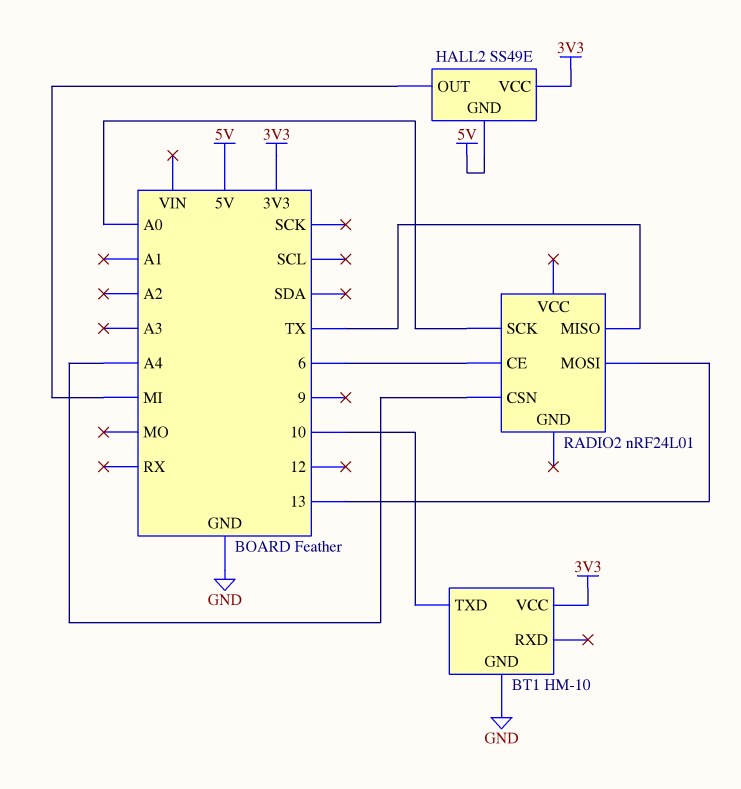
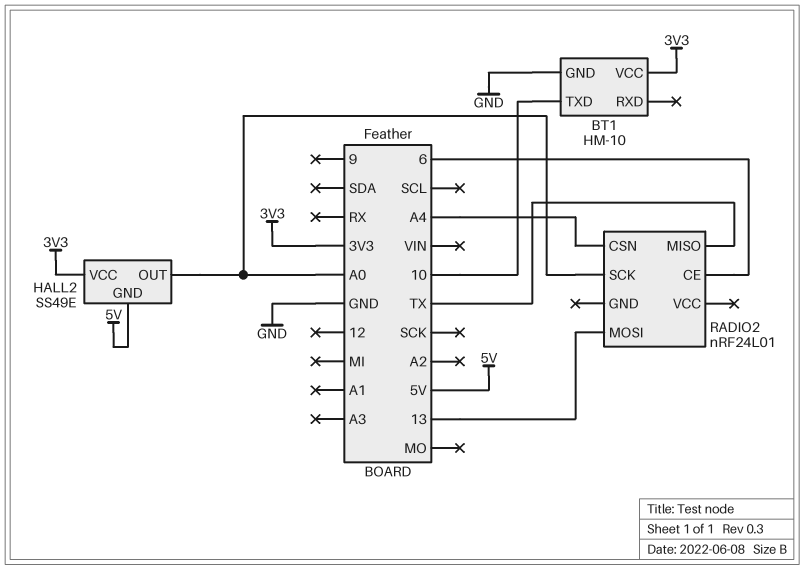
HALL2 pin OUT: MI -> A0

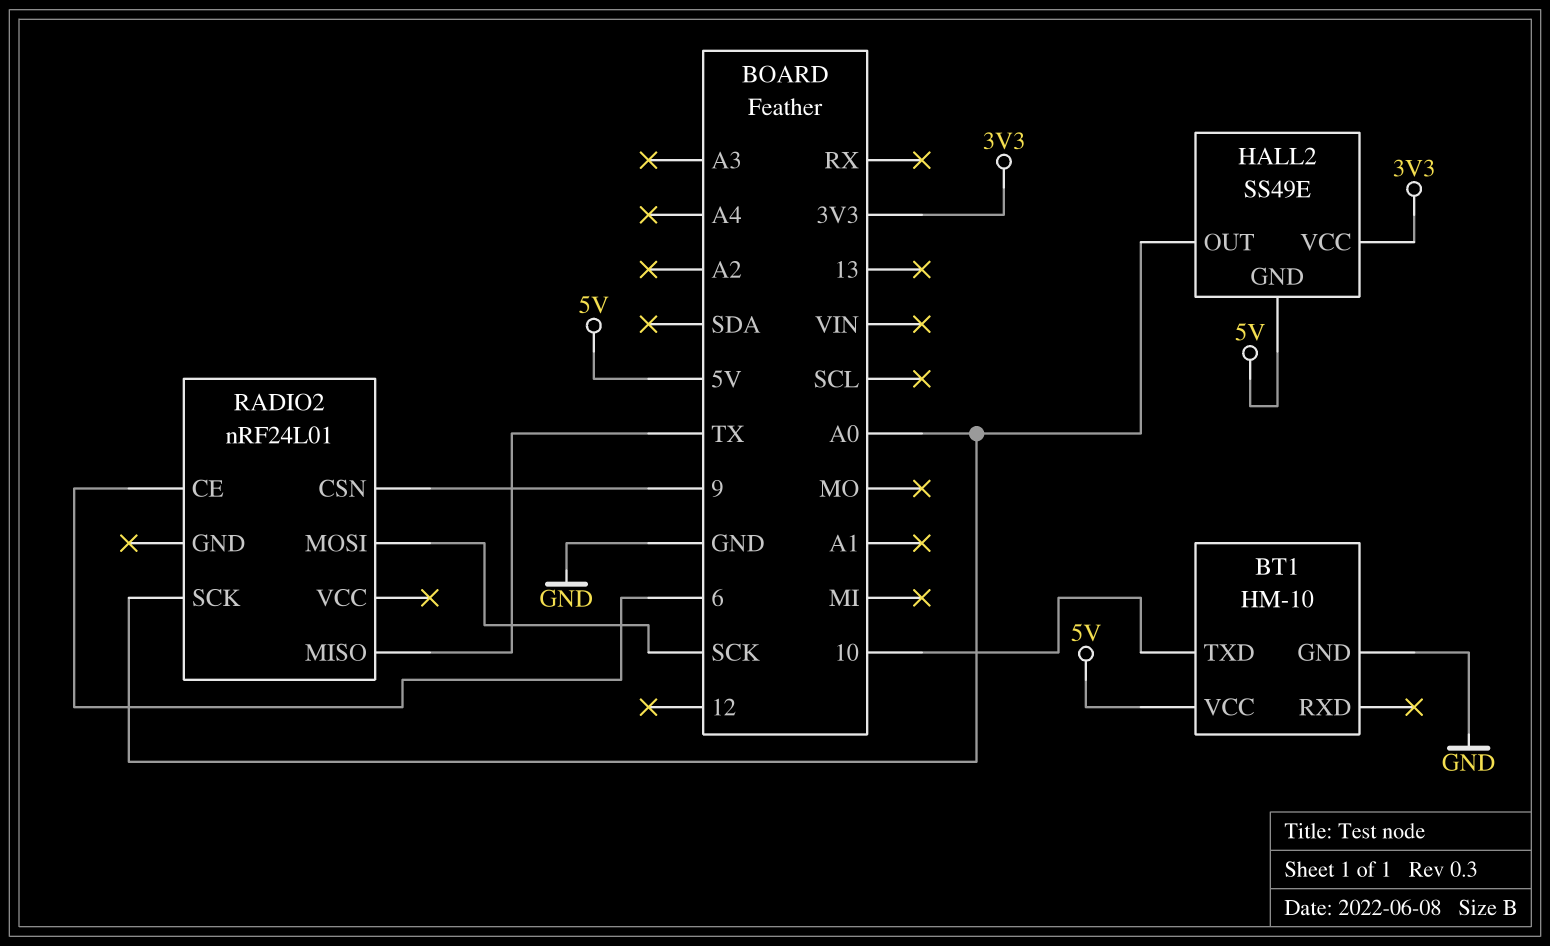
BT1 pin VCC: 3V3 -> 5V
RADIO2 pin CSN: A4 -> 9
RADIO2 pin MOSI: 13 -> SCK

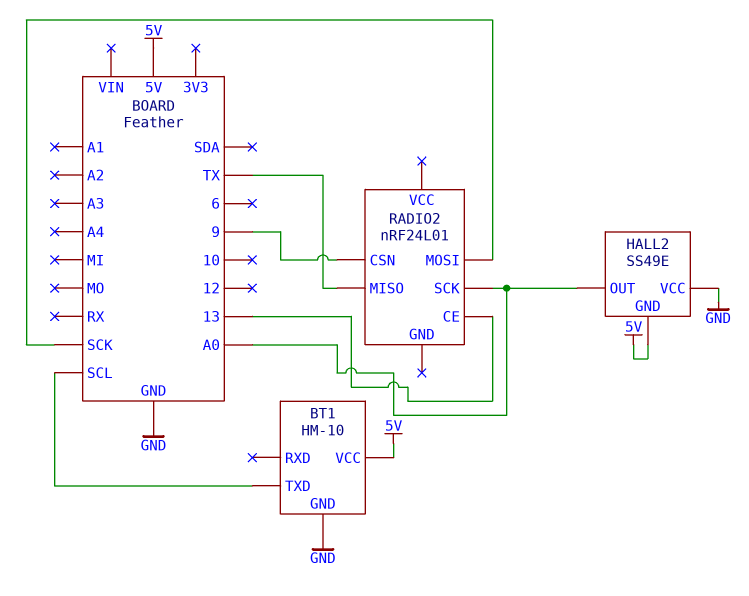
BT1 pin TXD: 10 -> SCL
HALL2 pin VCC: 3V3 -> GND
RADIO2 pin CE: 6 -> 13

